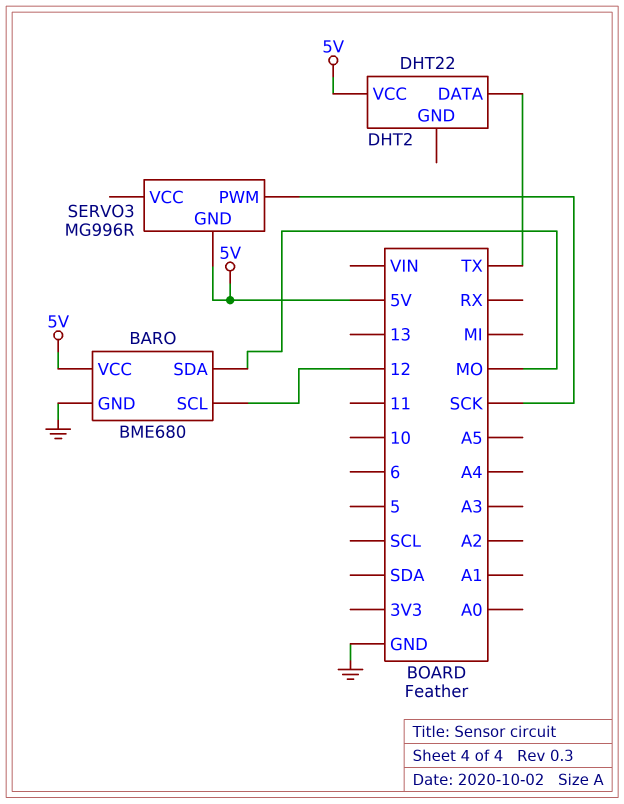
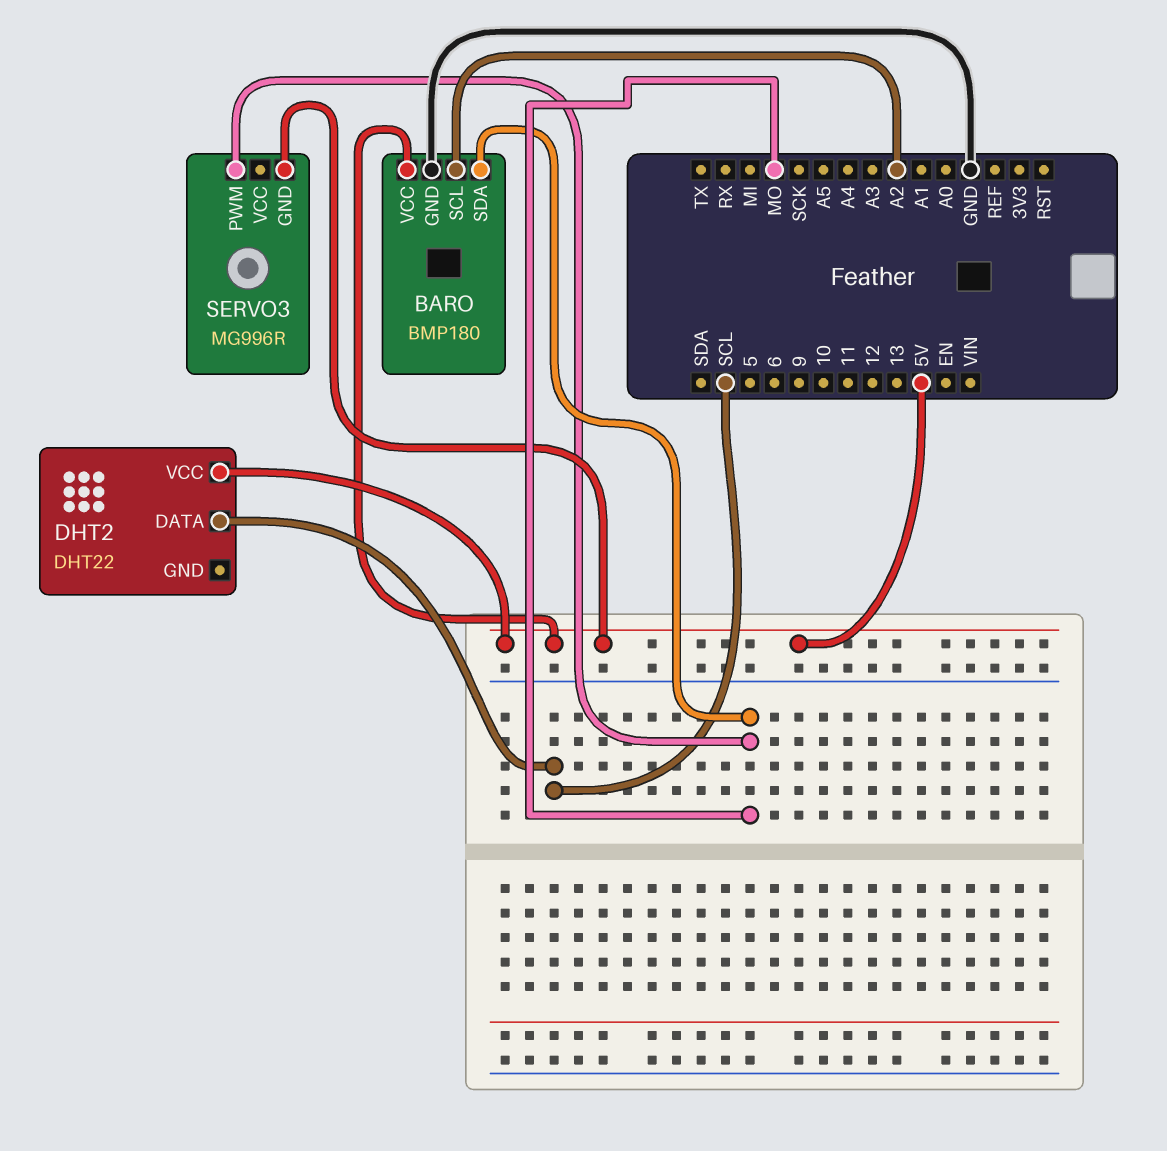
BARO: BME680 -> BMP180
BARO pin SCL: 12 -> A2
DHT2 pin DATA: TX -> SCL
SERVO3 pin PWM: SCK -> MO

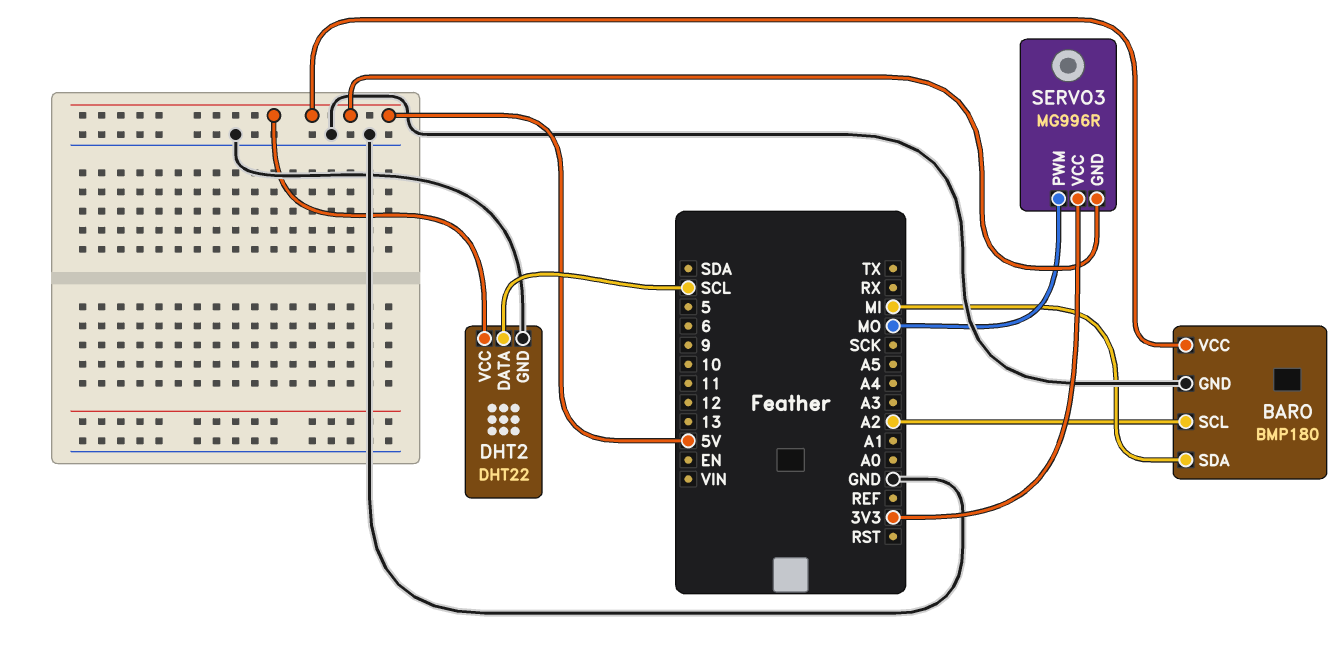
BARO pin SDA: MO -> MI
DHT2 pin GND: none -> GND
SERVO3 pin VCC: none -> 3V3

